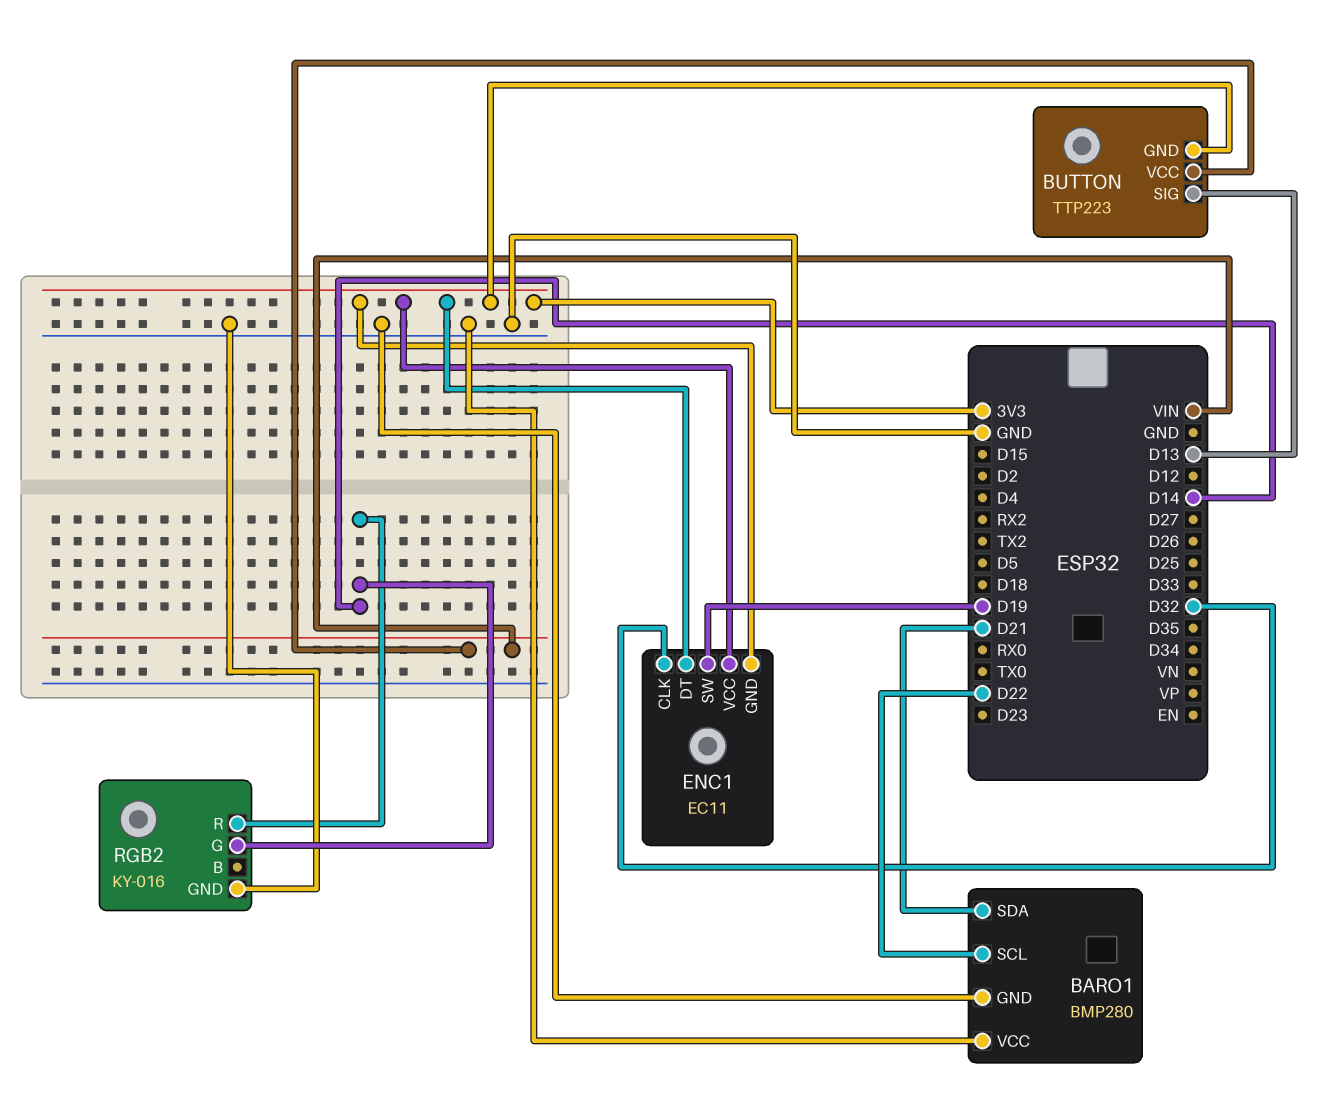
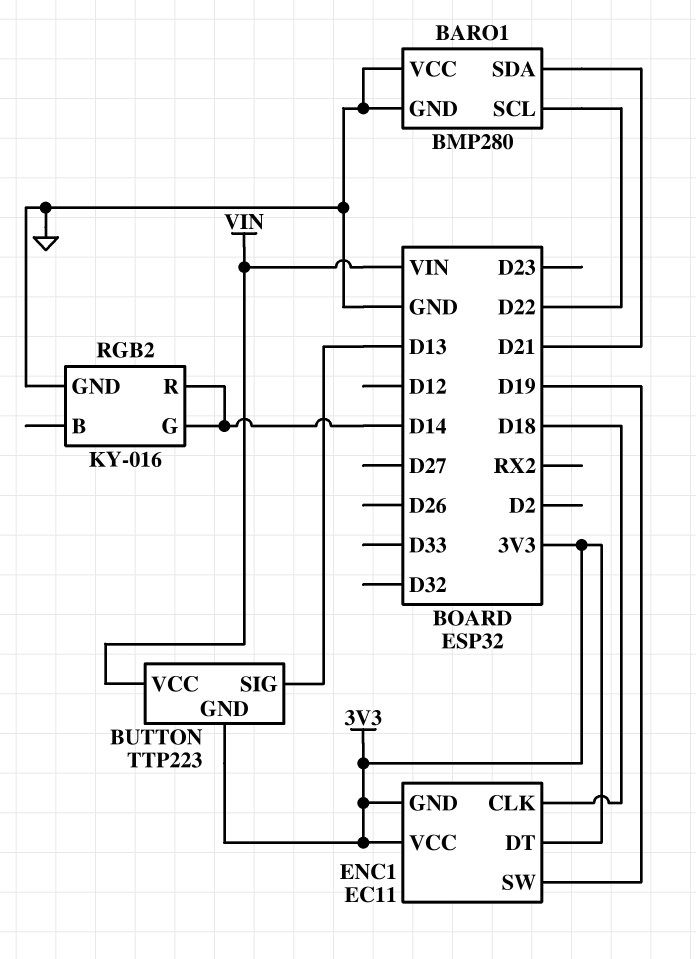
ENC1 pin CLK: D32 -> D18

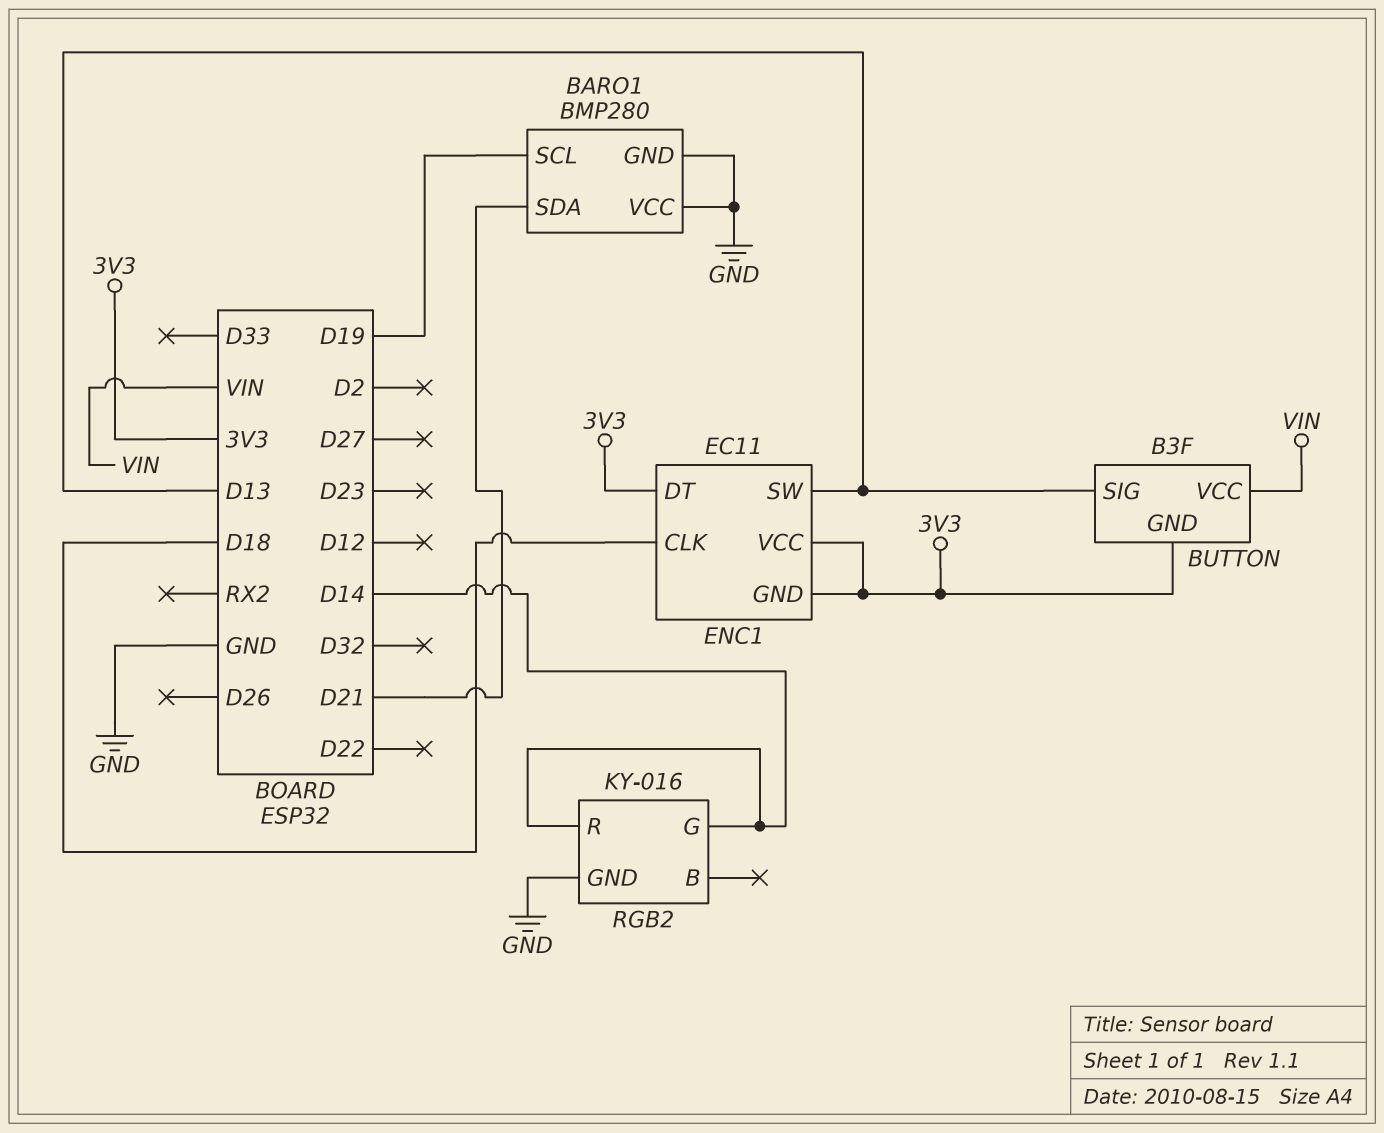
BARO1 pin SCL: D22 -> D19
BUTTON: TTP223 -> B3F
ENC1 pin SW: D19 -> D13

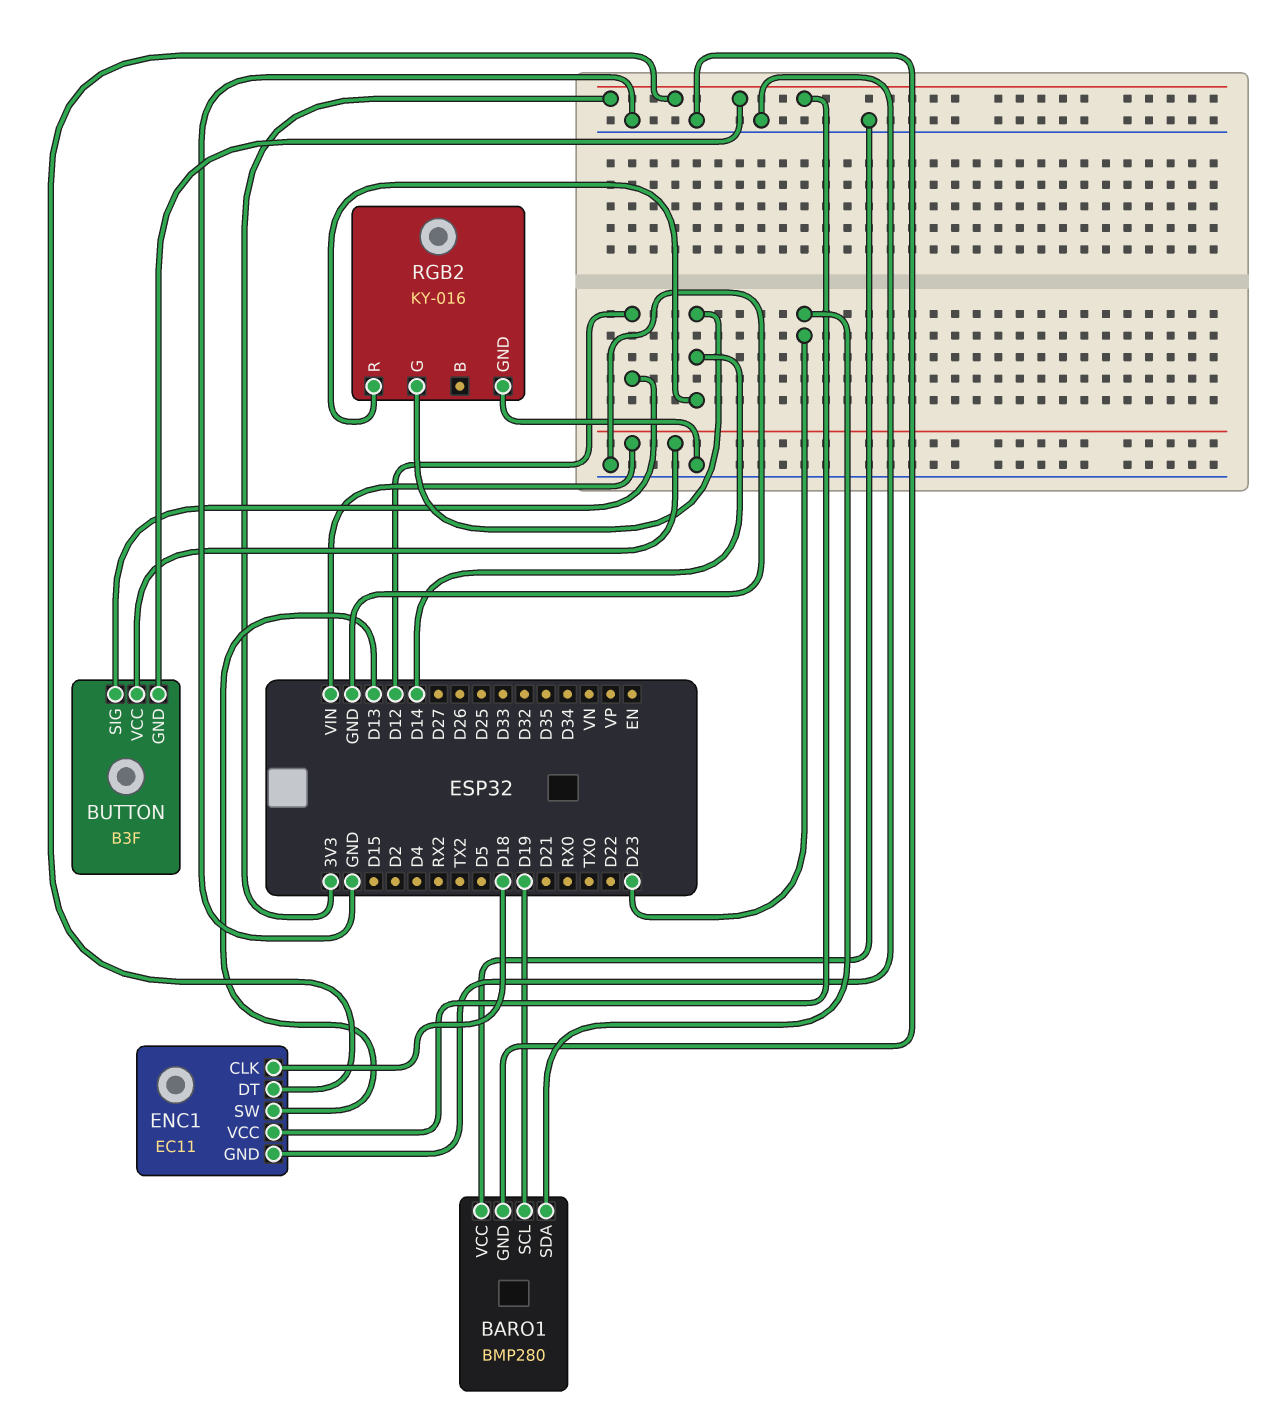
BARO1 pin SDA: D21 -> D23
BUTTON pin SIG: D13 -> D12
ENC1 pin GND: 3V3 -> GND

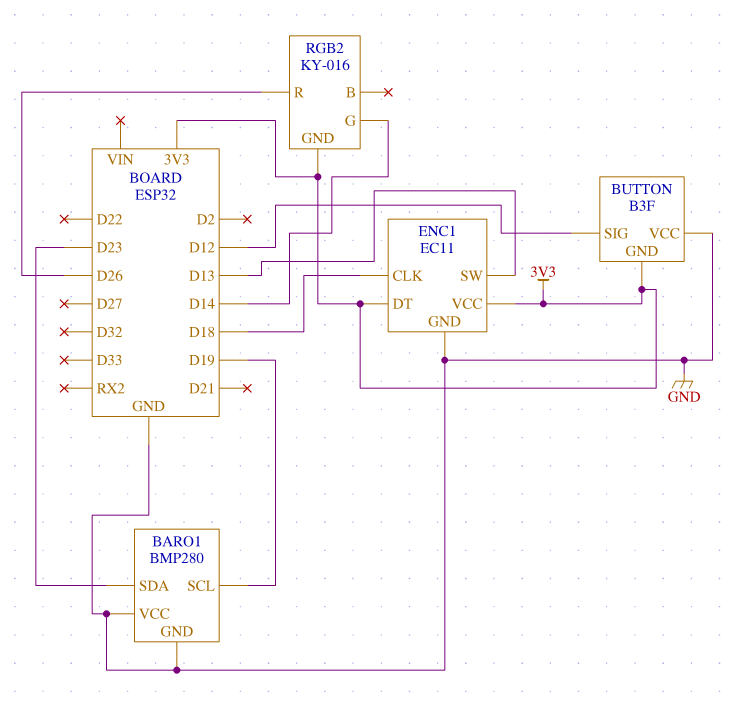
BUTTON pin VCC: VIN -> GND
RGB2 pin GND: GND -> 3V3
RGB2 pin R: D14 -> D26

